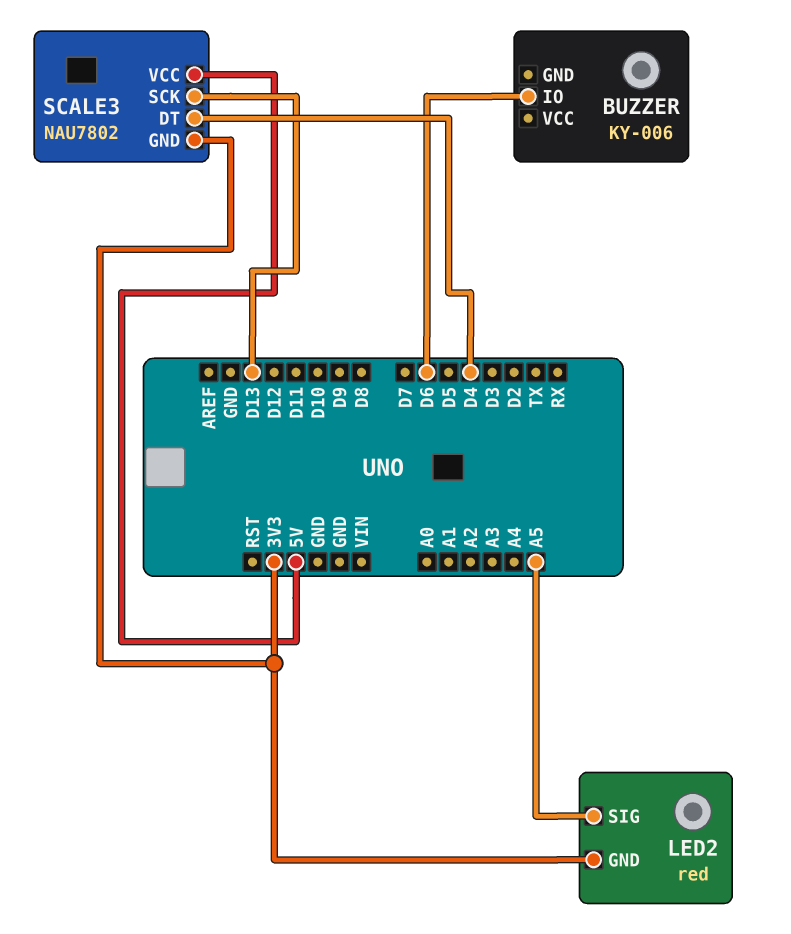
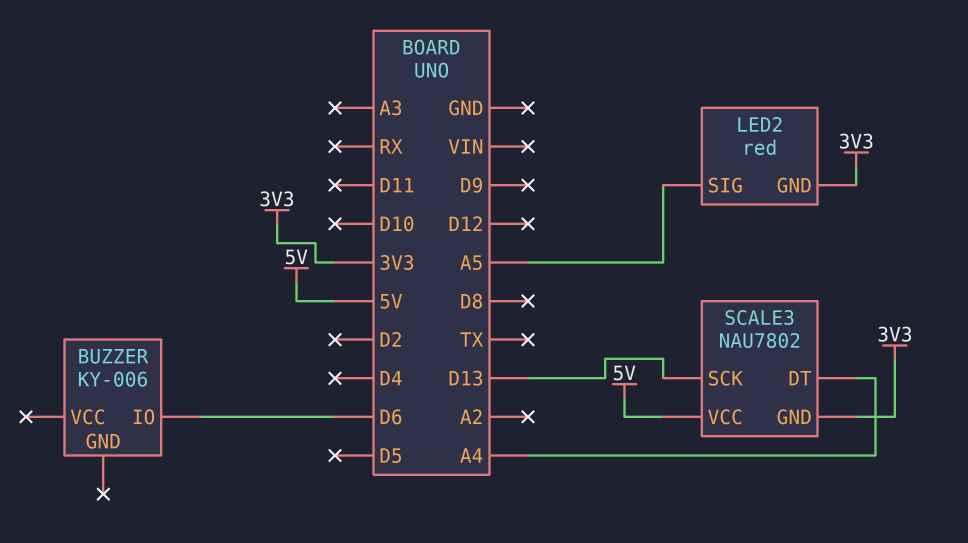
SCALE3 pin DT: D4 -> A4

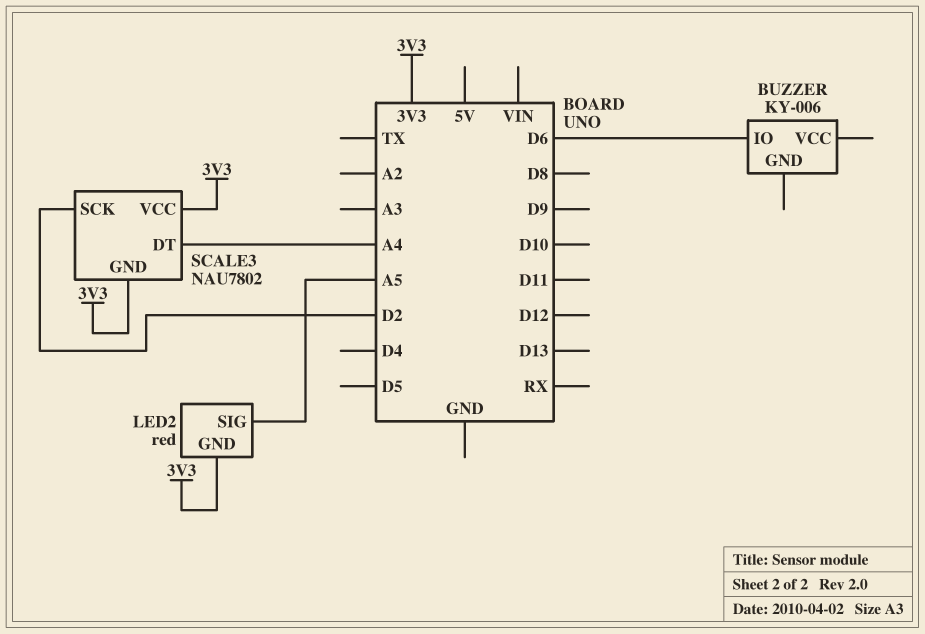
SCALE3 pin SCK: D13 -> D2
SCALE3 pin VCC: 5V -> 3V3

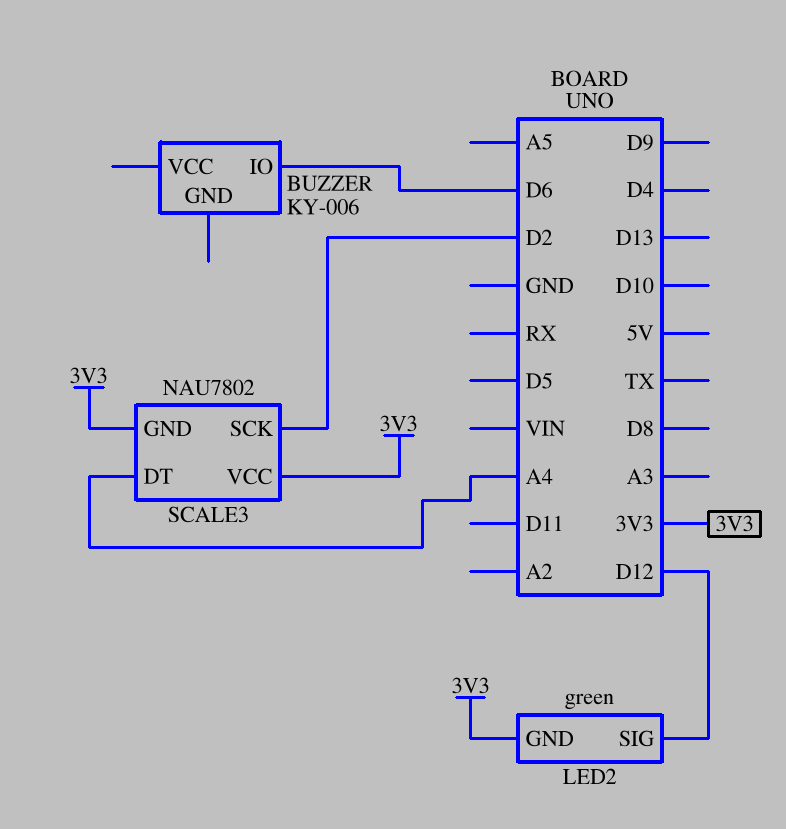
LED2: red -> green
LED2 pin SIG: A5 -> D12

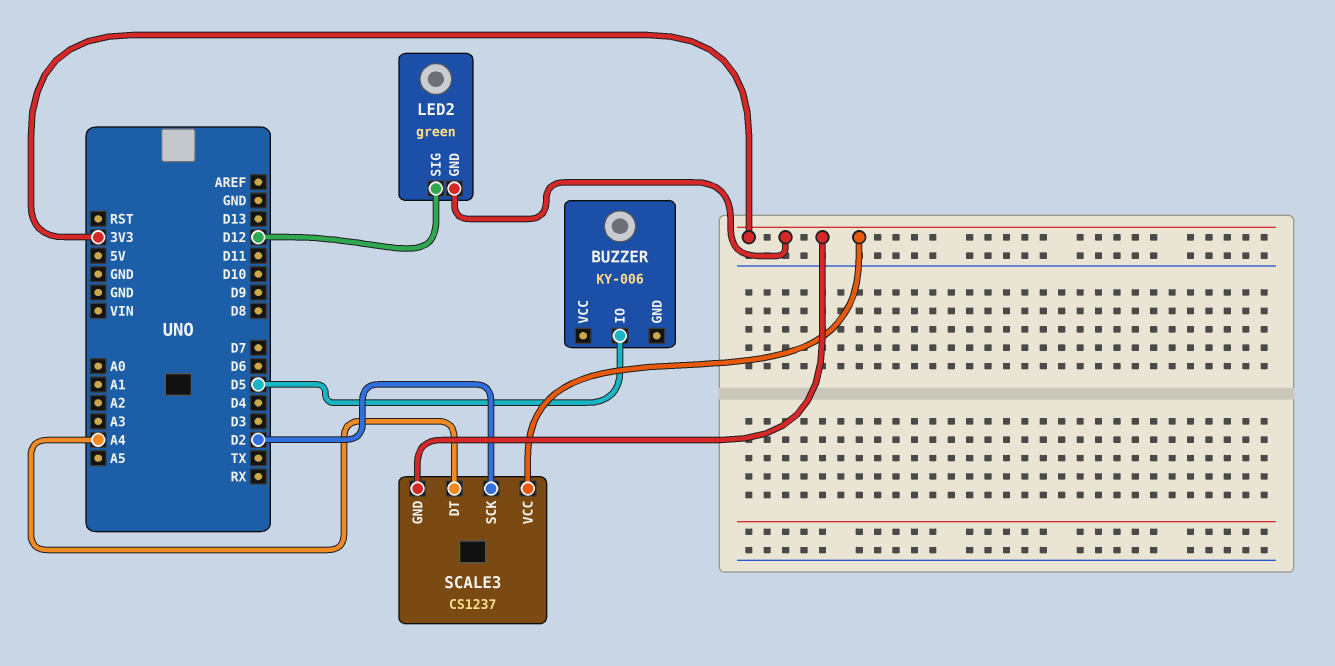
BUZZER pin IO: D6 -> D5
SCALE3: NAU7802 -> CS1237

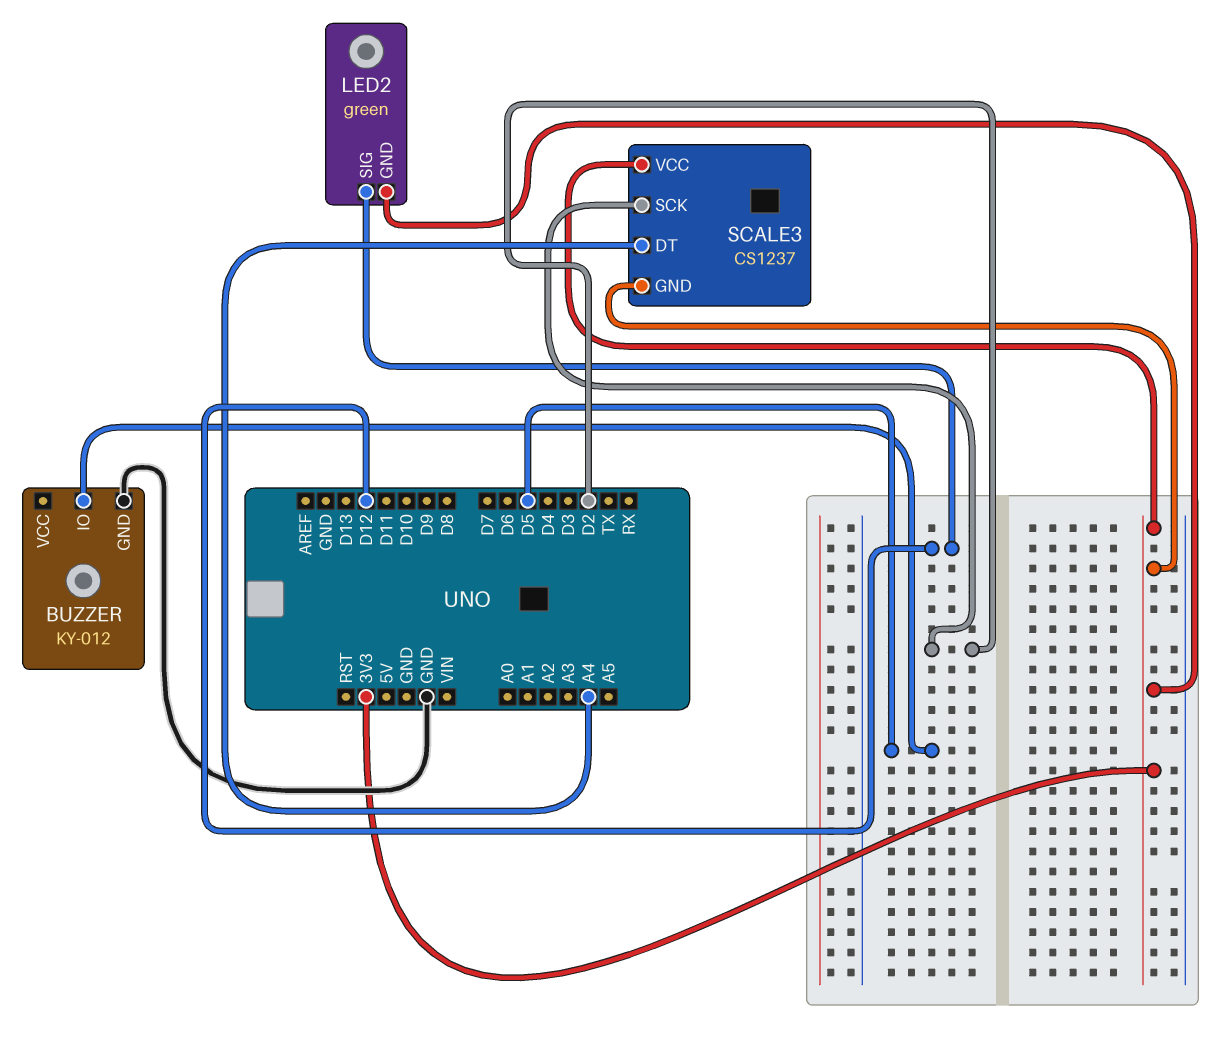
BUZZER: KY-006 -> KY-012
BUZZER pin GND: none -> GND

